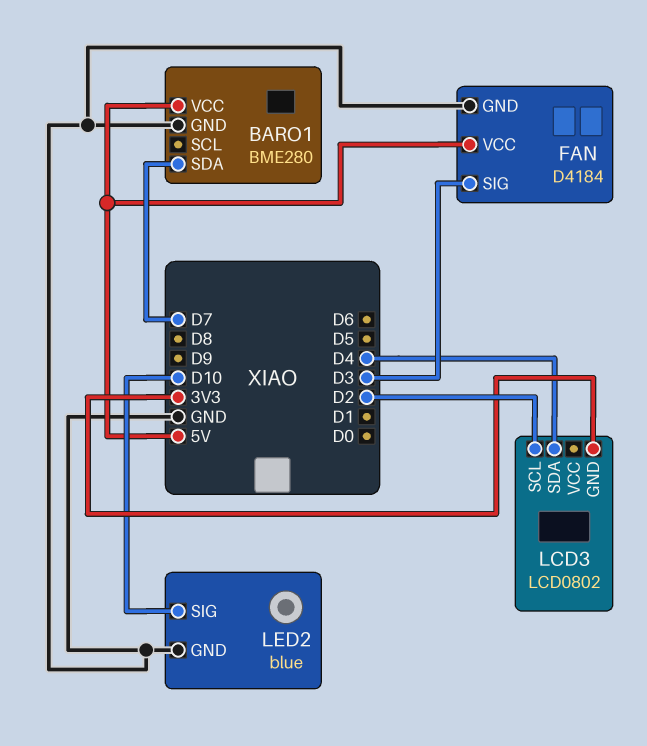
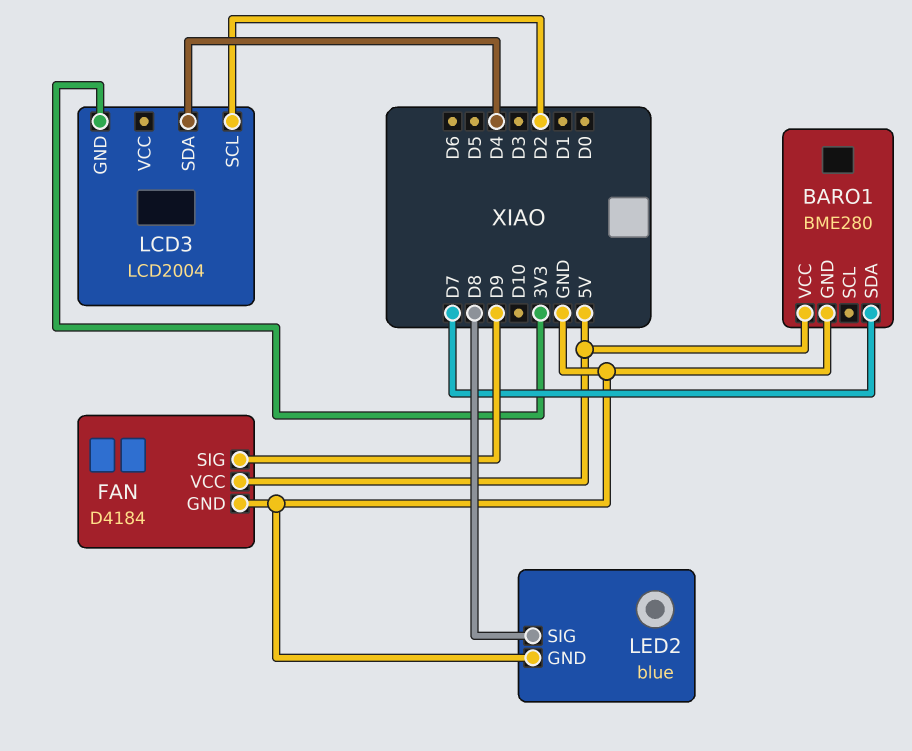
FAN pin SIG: D3 -> D9
LCD3: LCD0802 -> LCD2004
LED2 pin SIG: D10 -> D8

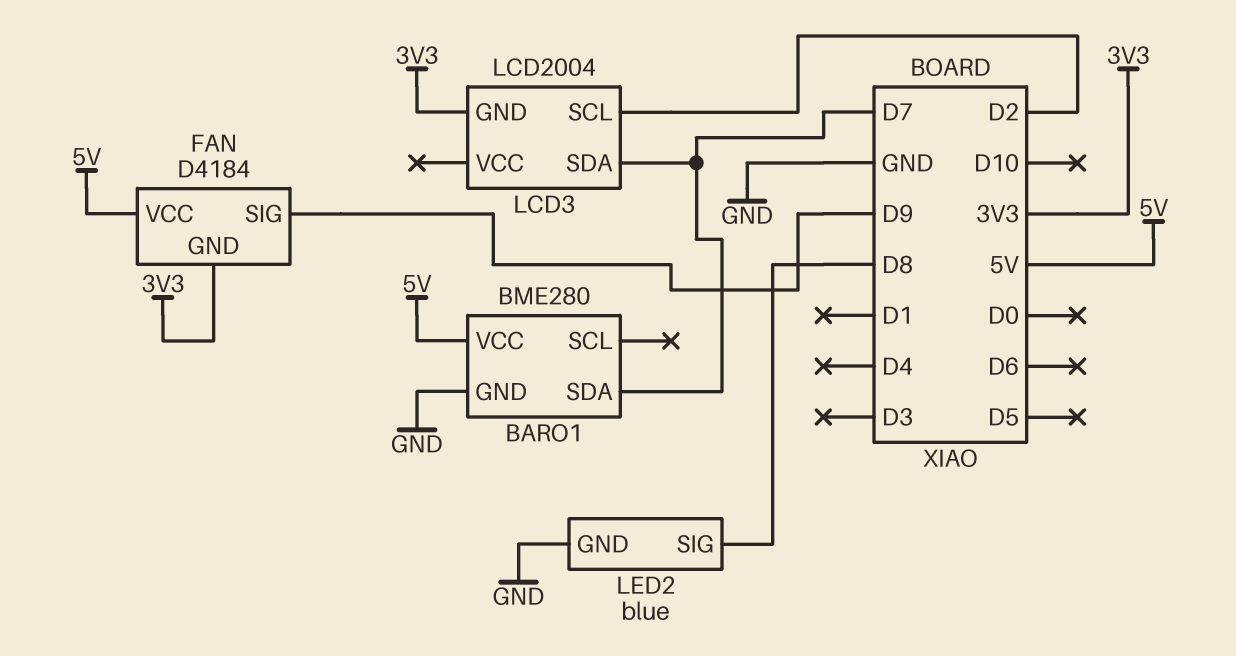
FAN pin GND: GND -> 3V3
LCD3 pin SDA: D4 -> D7

